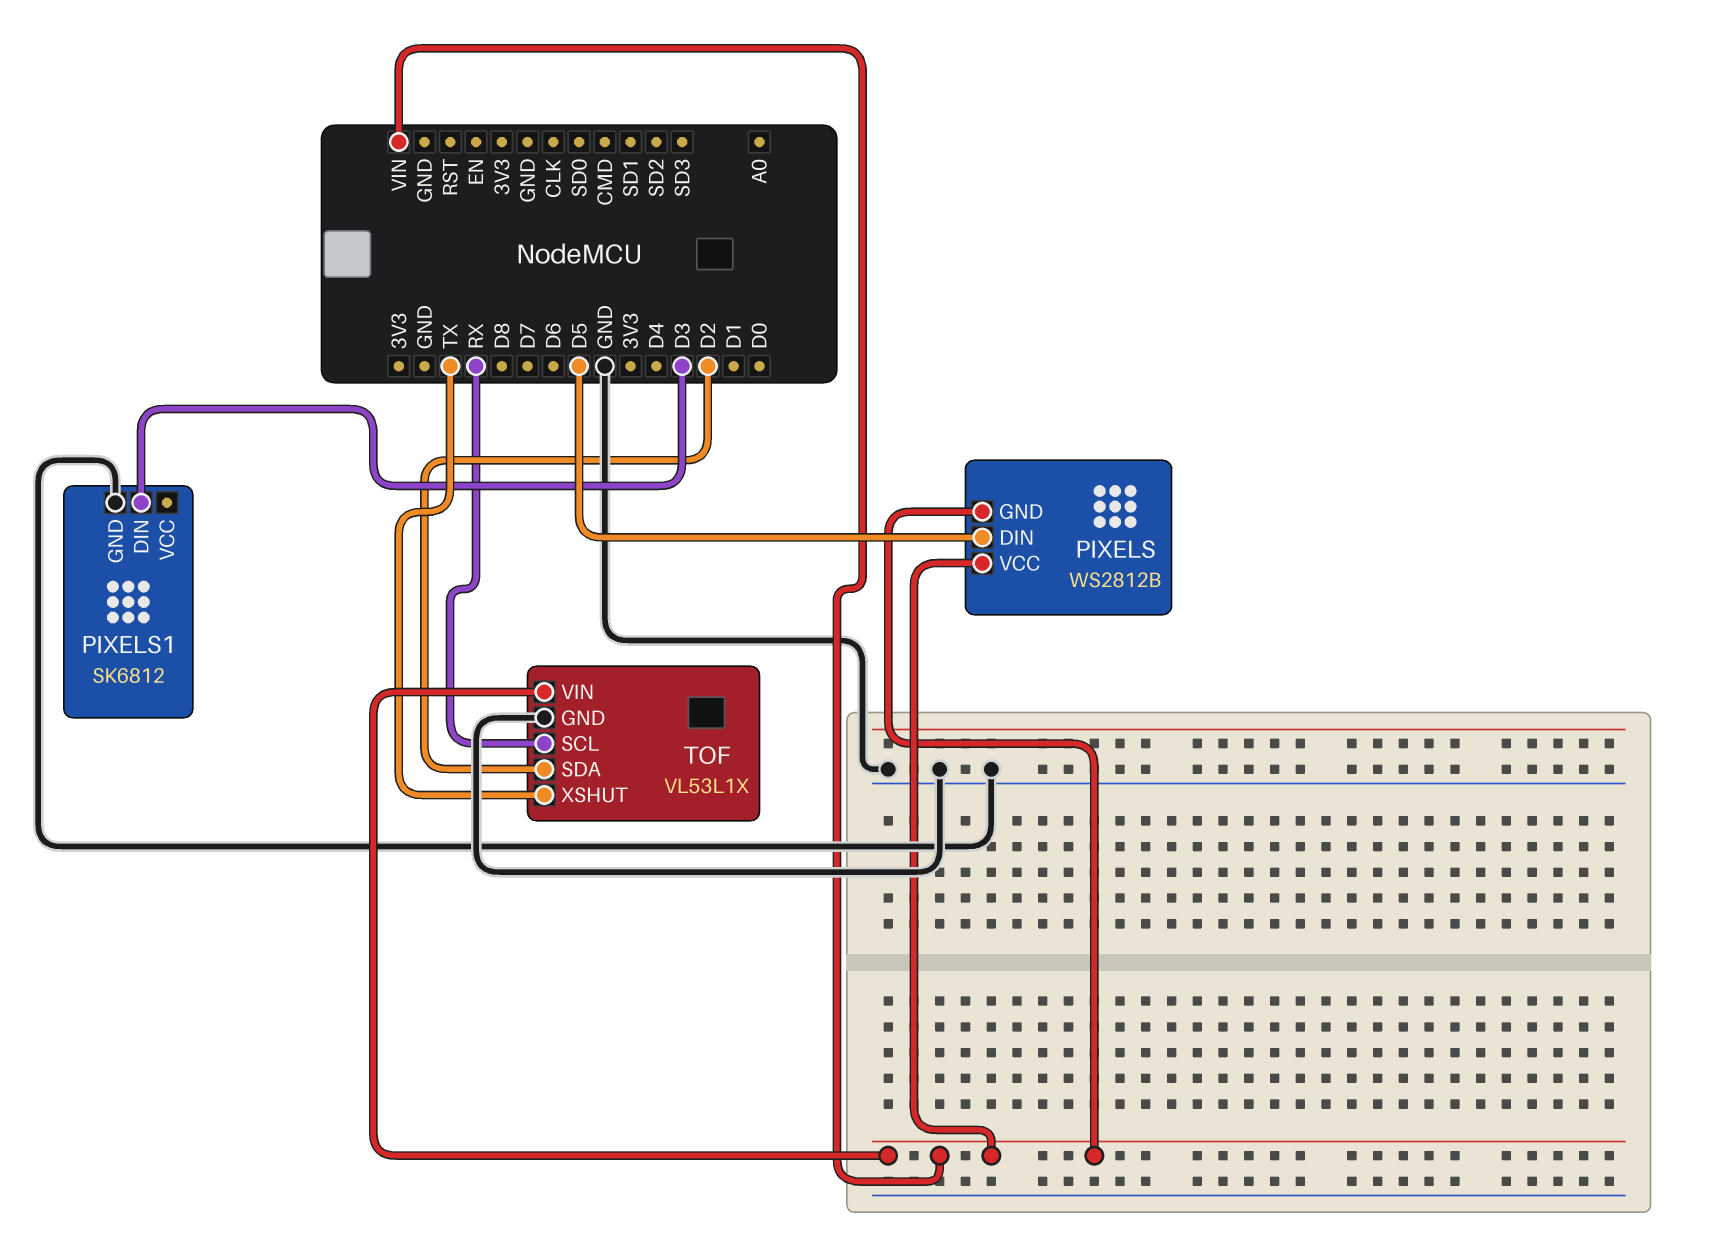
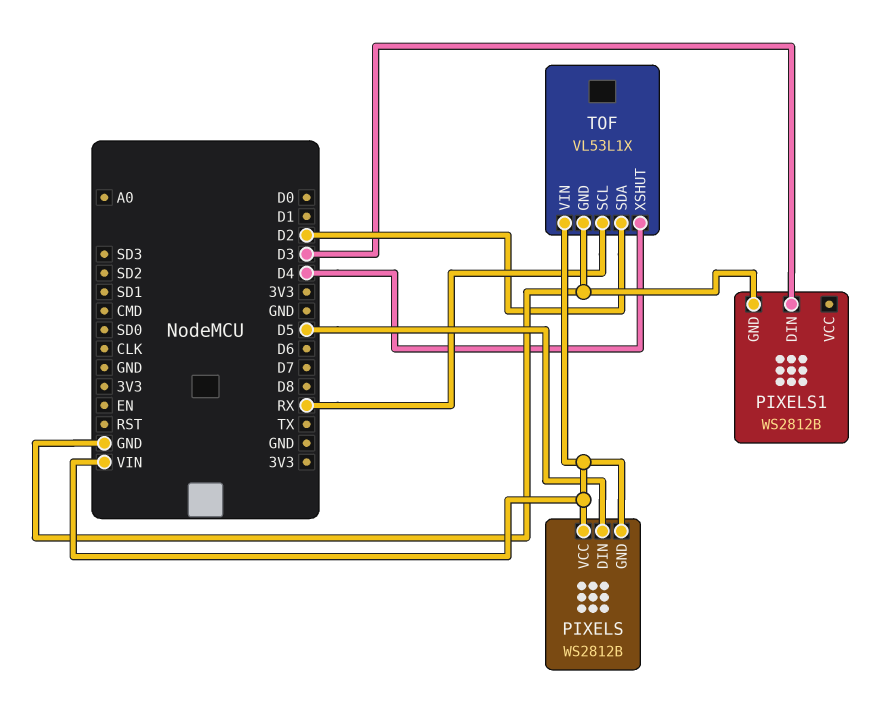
PIXELS1: SK6812 -> WS2812B
TOF pin XSHUT: TX -> D4

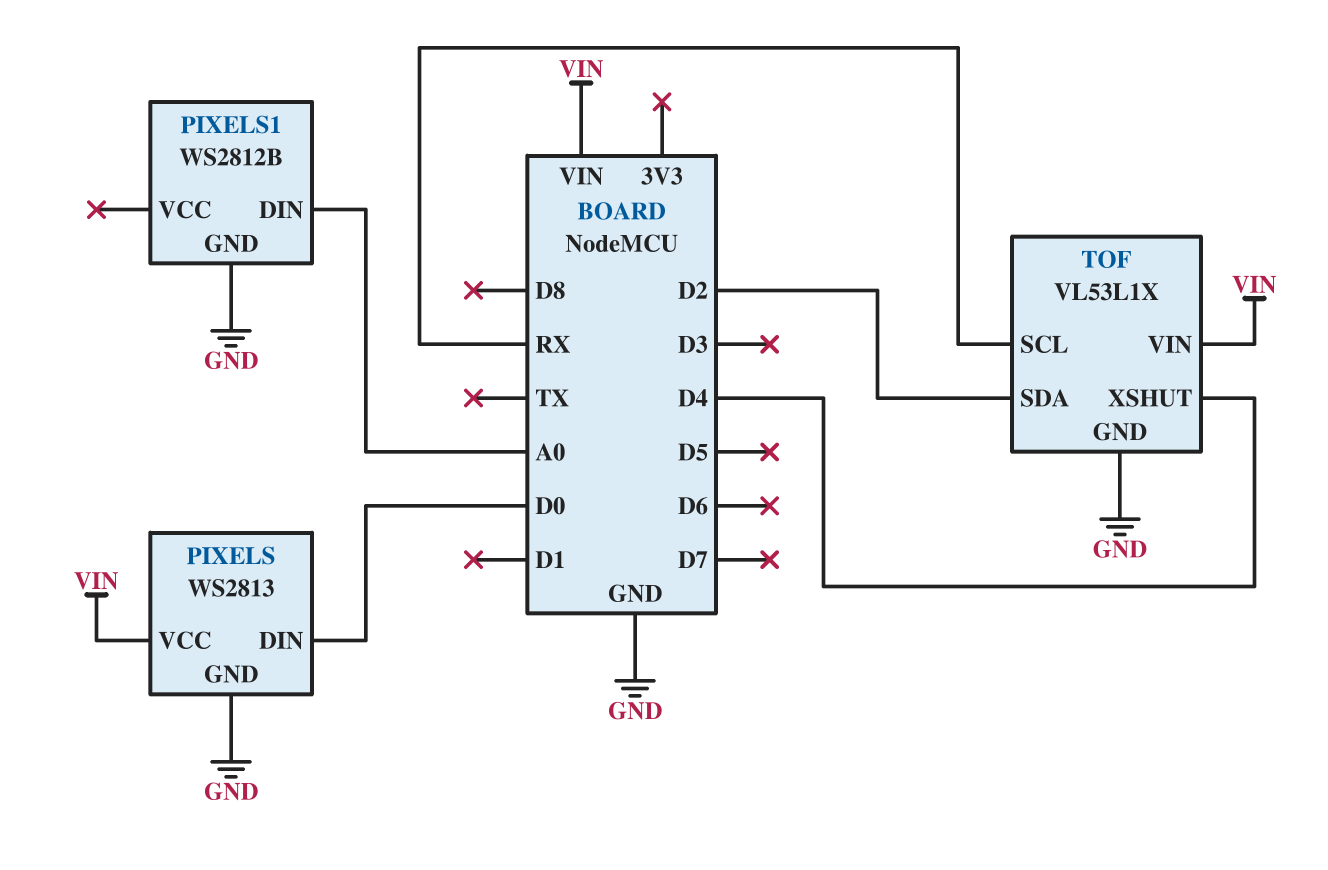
PIXELS: WS2812B -> WS2813
PIXELS pin DIN: D5 -> D0
PIXELS pin GND: VIN -> GND
PIXELS1 pin DIN: D3 -> A0

